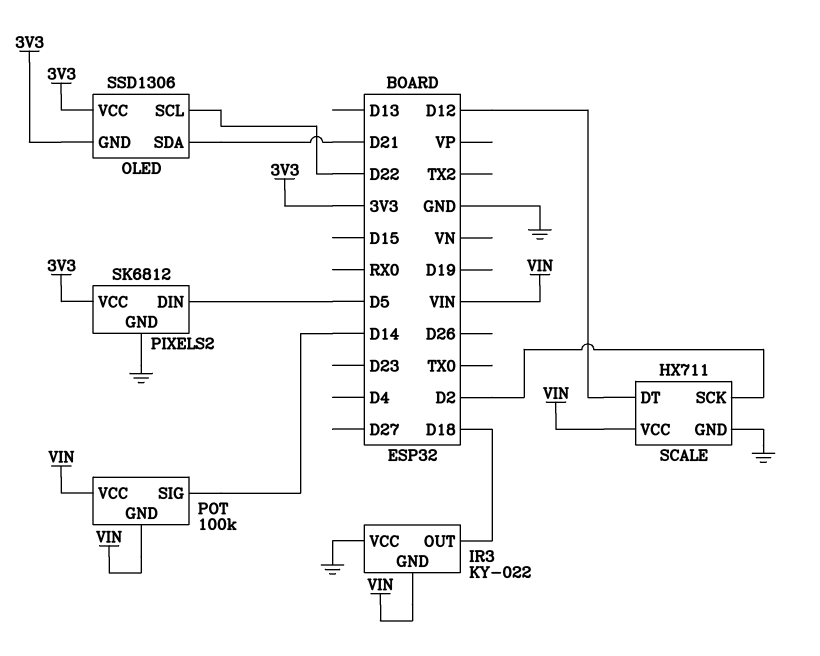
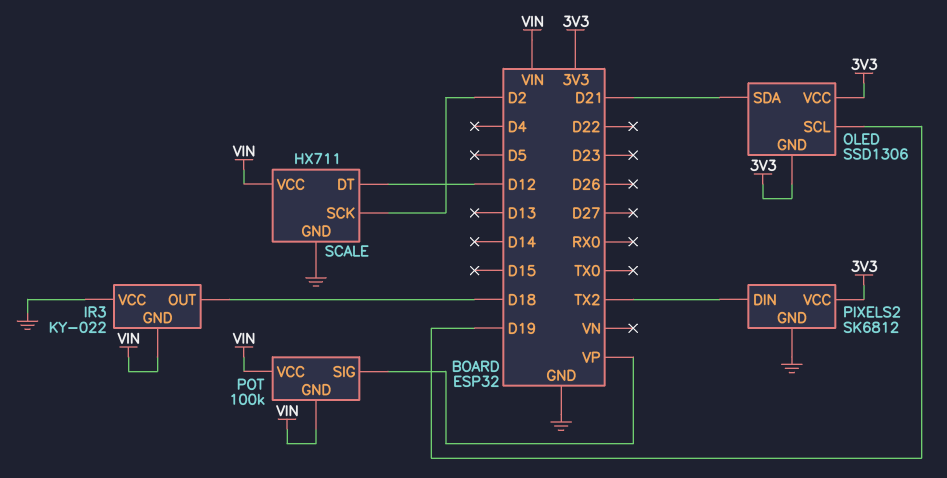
OLED pin SCL: D22 -> D19
PIXELS2 pin DIN: D5 -> TX2
POT pin SIG: D14 -> VP

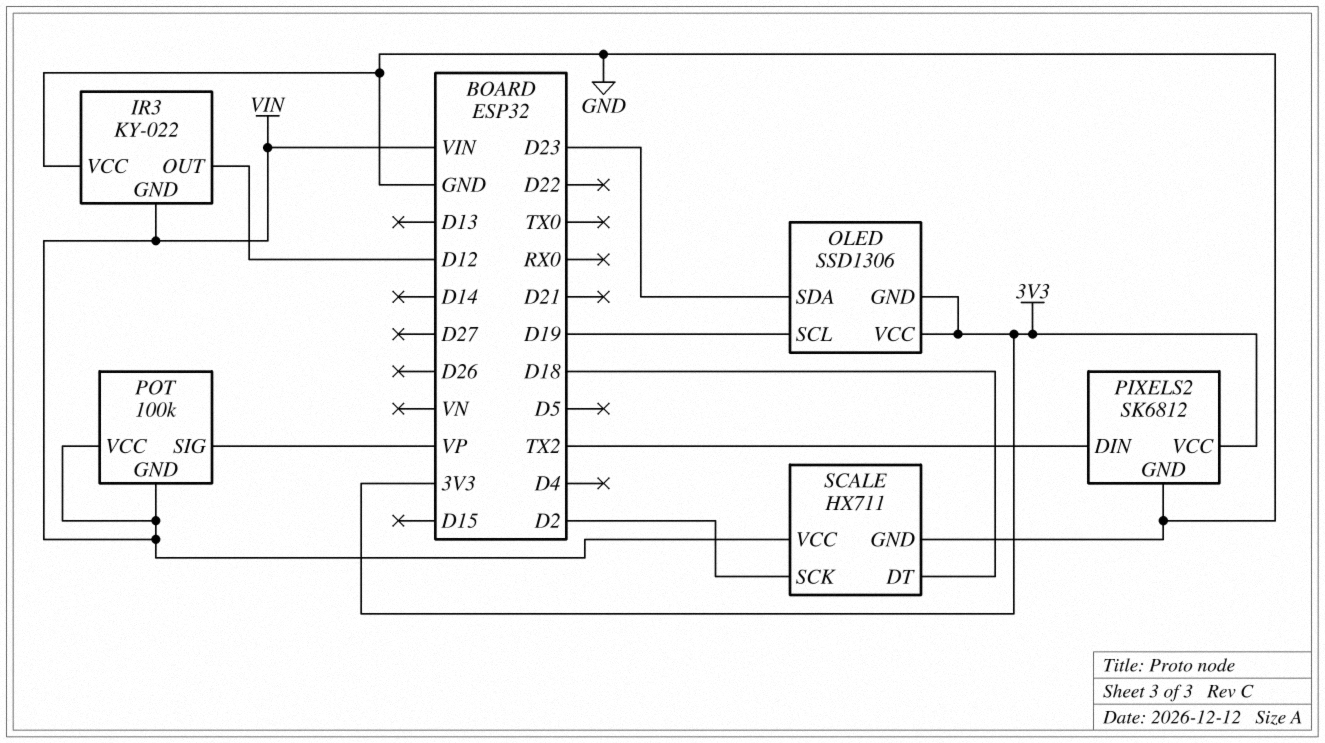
IR3 pin OUT: D18 -> D12
OLED pin SDA: D21 -> D23
SCALE pin DT: D12 -> D18

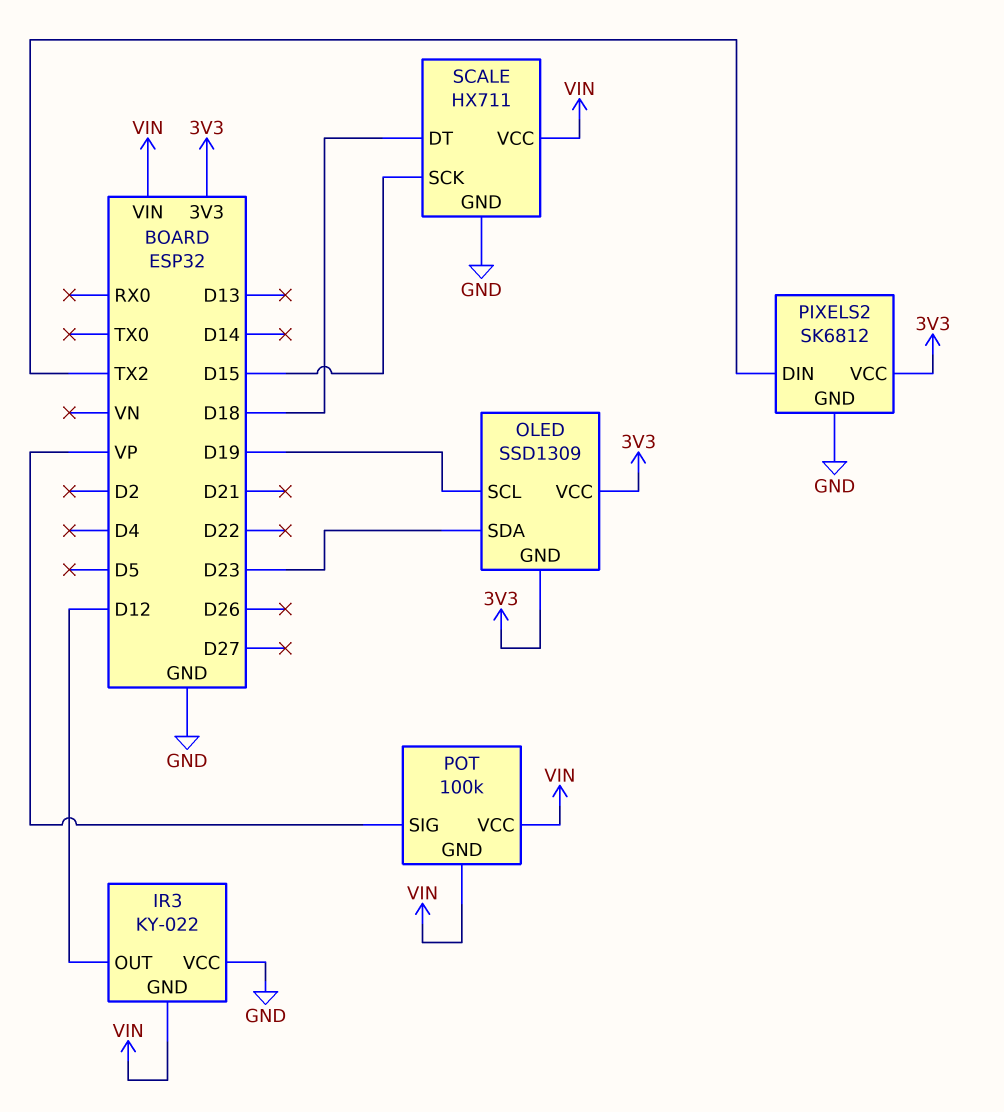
OLED: SSD1306 -> SSD1309
SCALE pin SCK: D2 -> D15

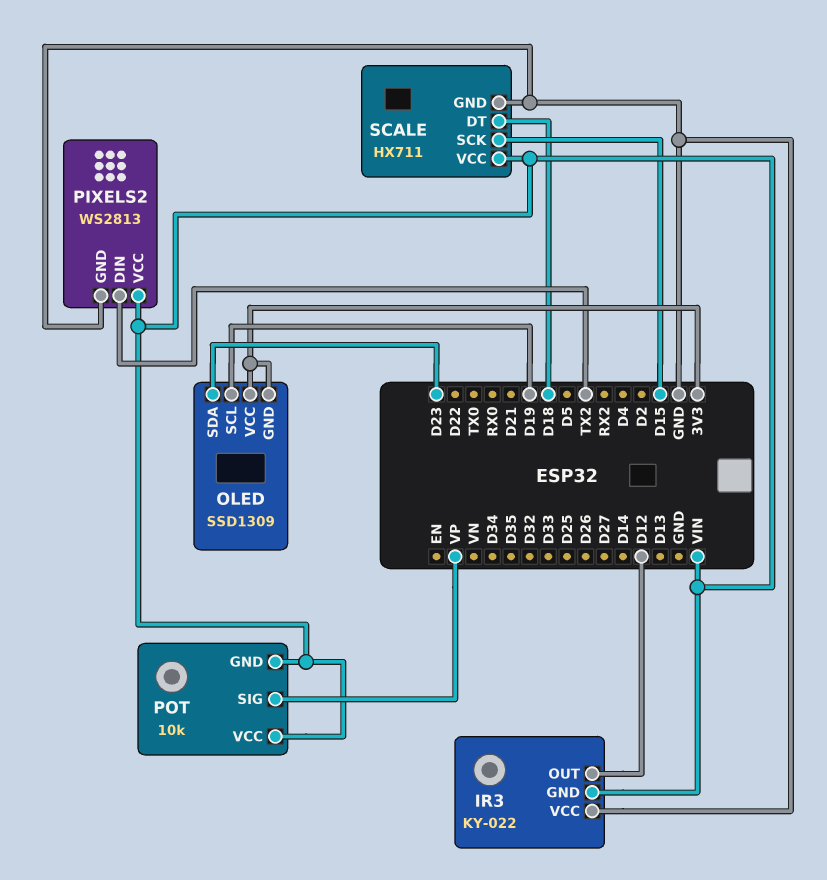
PIXELS2: SK6812 -> WS2813
PIXELS2 pin VCC: 3V3 -> VIN
POT: 100k -> 10k

